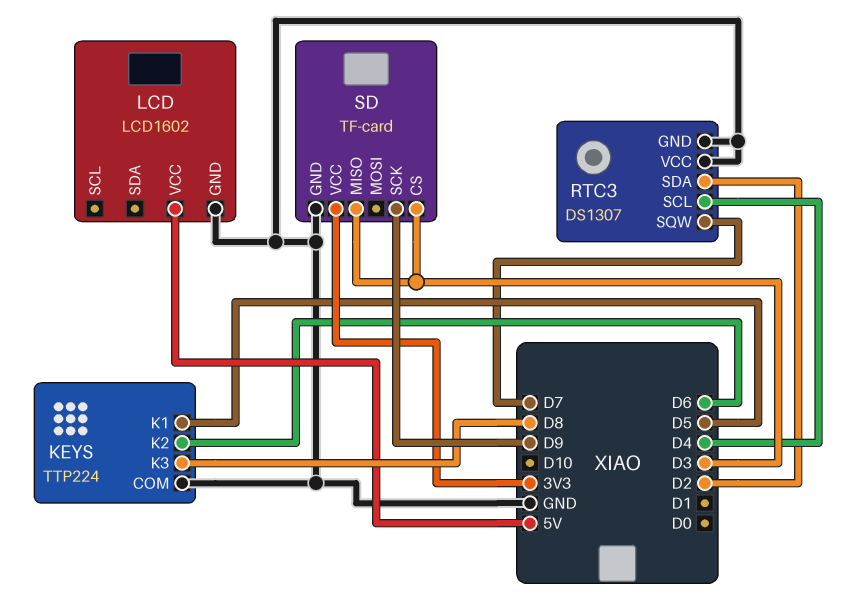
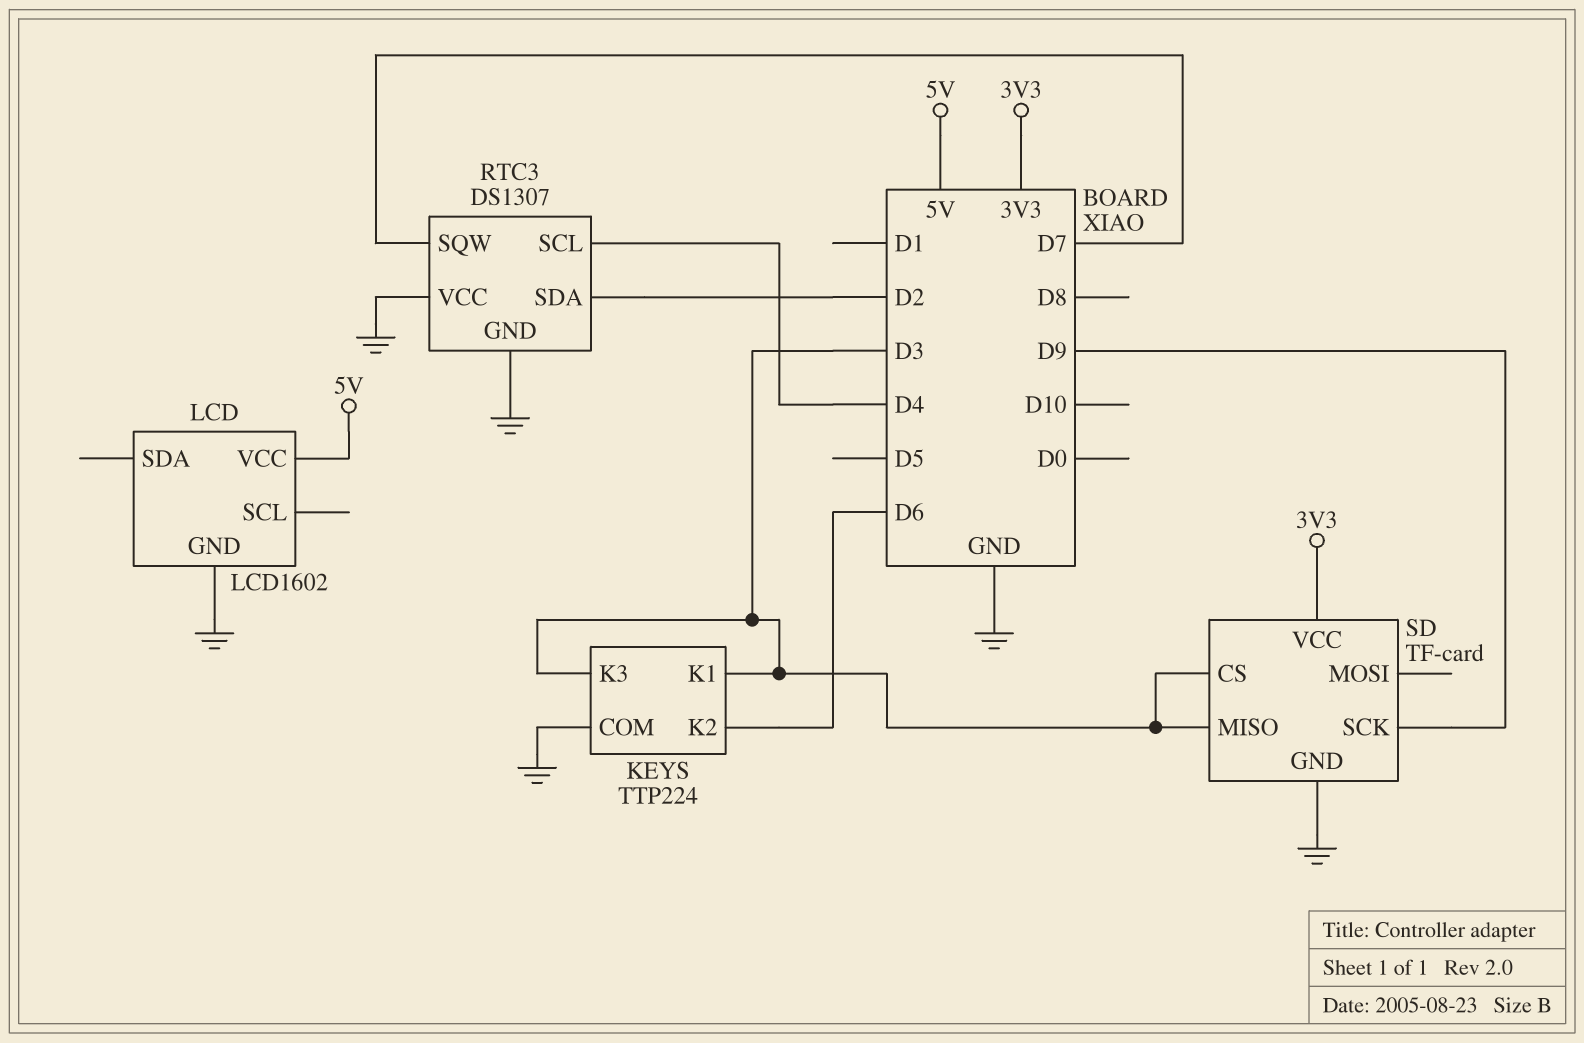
KEYS pin K1: D5 -> D3
KEYS pin K3: D8 -> D3

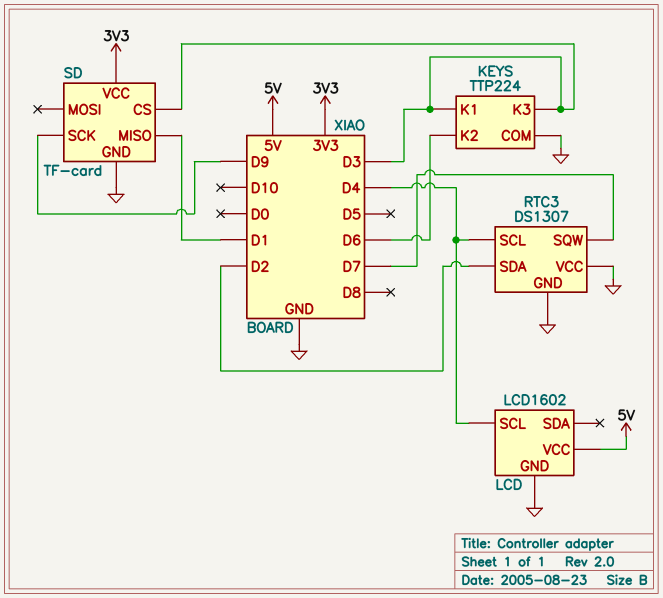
LCD pin SCL: none -> D4
SD pin MISO: D3 -> D1

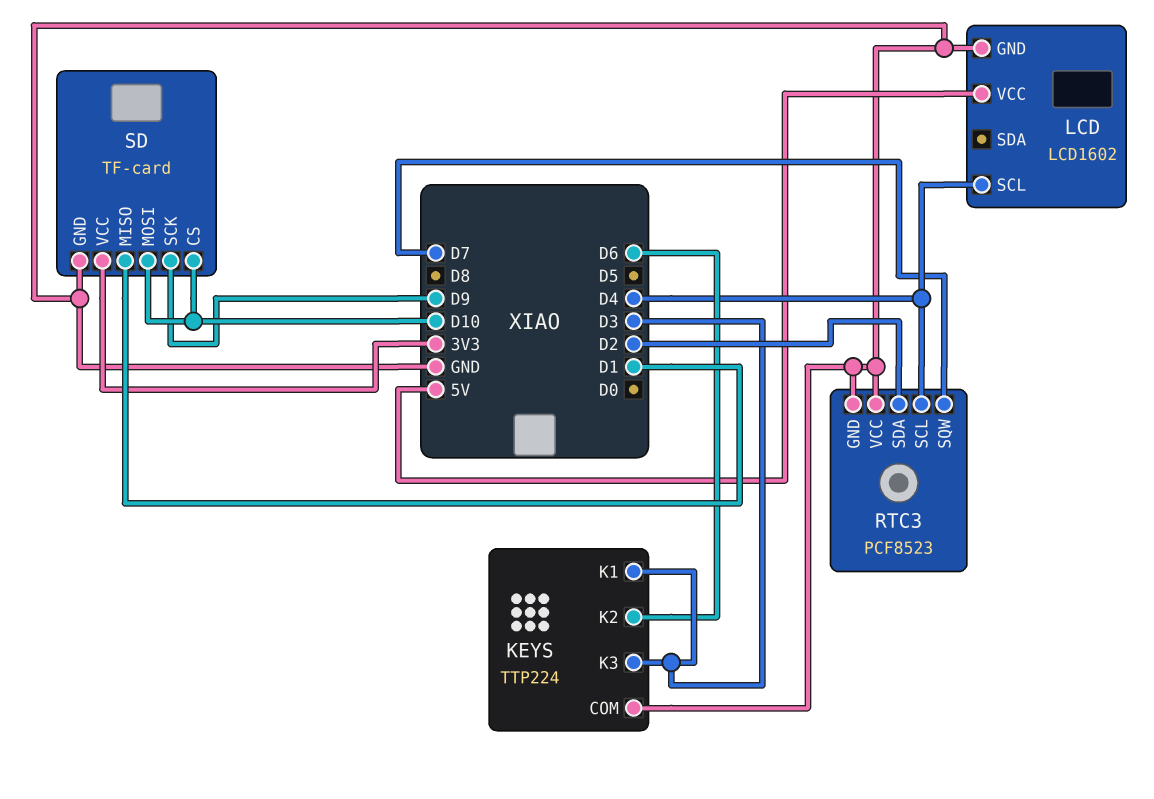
RTC3: DS1307 -> PCF8523
SD pin CS: D3 -> D10
SD pin MOSI: none -> D10

